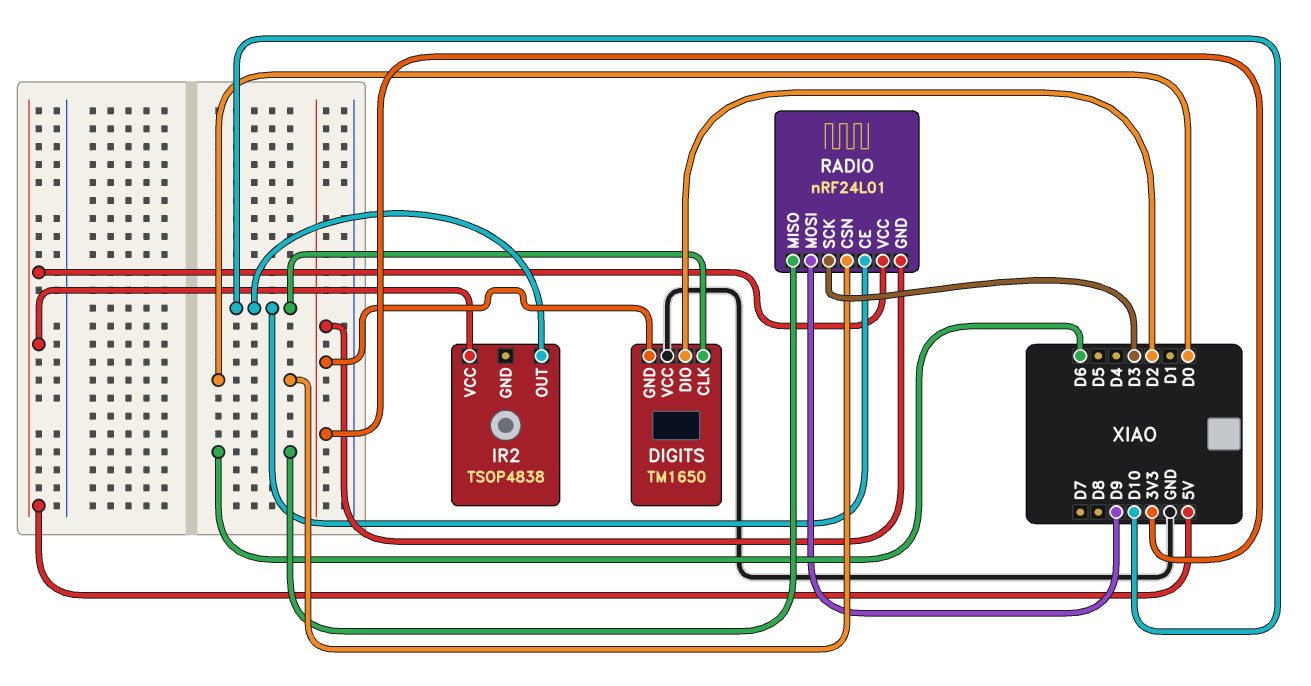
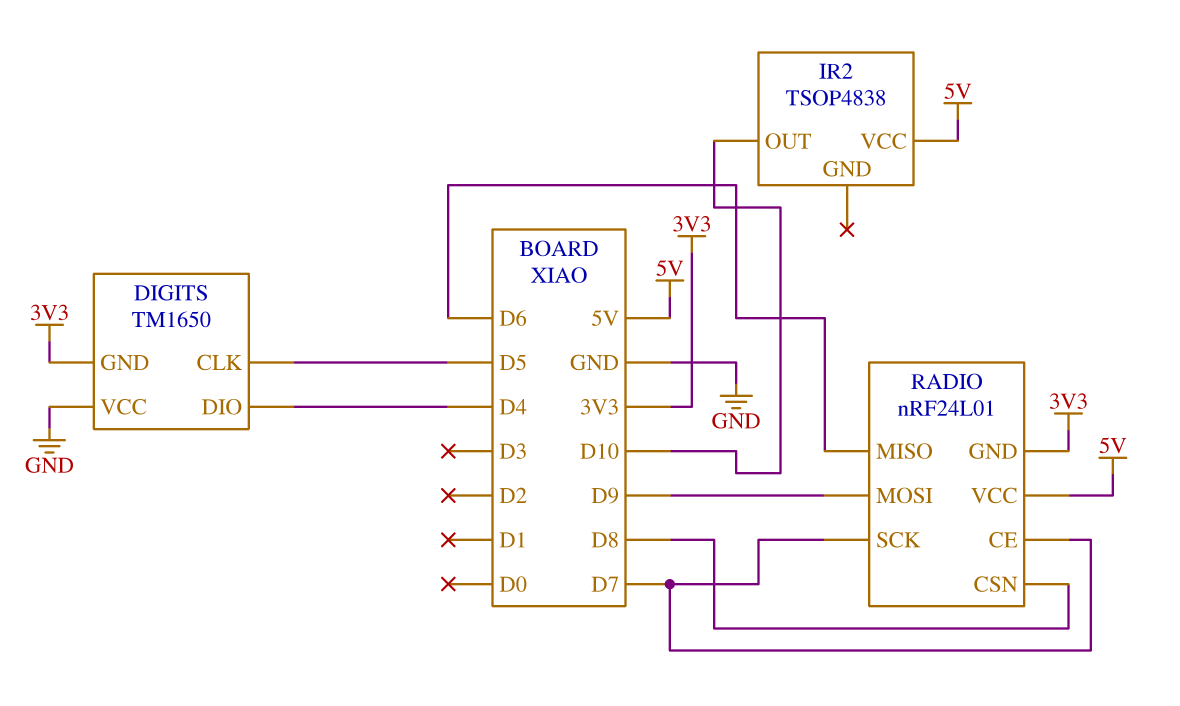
DIGITS pin CLK: D10 -> D5
DIGITS pin DIO: D2 -> D4
RADIO pin CE: D10 -> D7
RADIO pin CSN: D0 -> D8
RADIO pin SCK: D3 -> D7

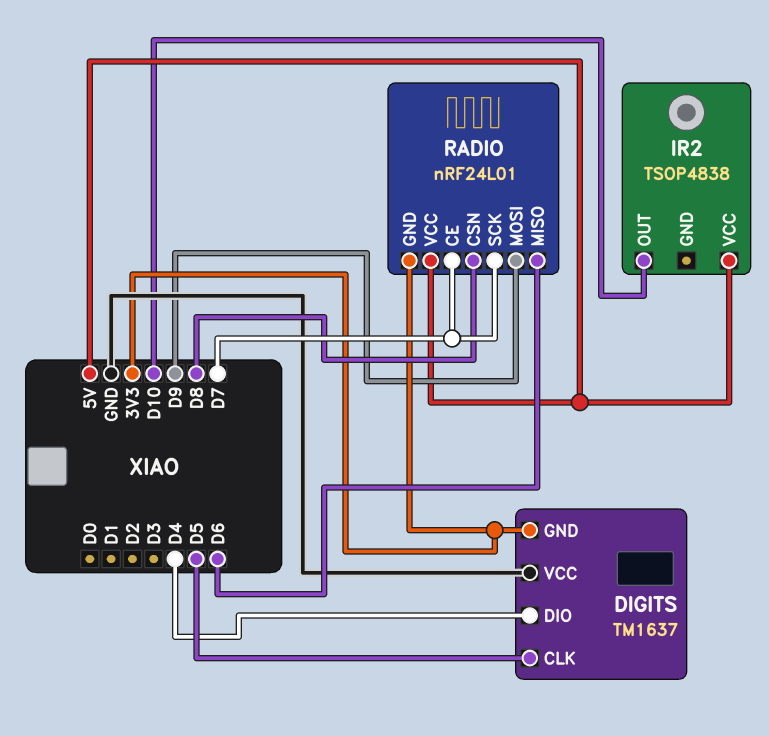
DIGITS: TM1650 -> TM1637

